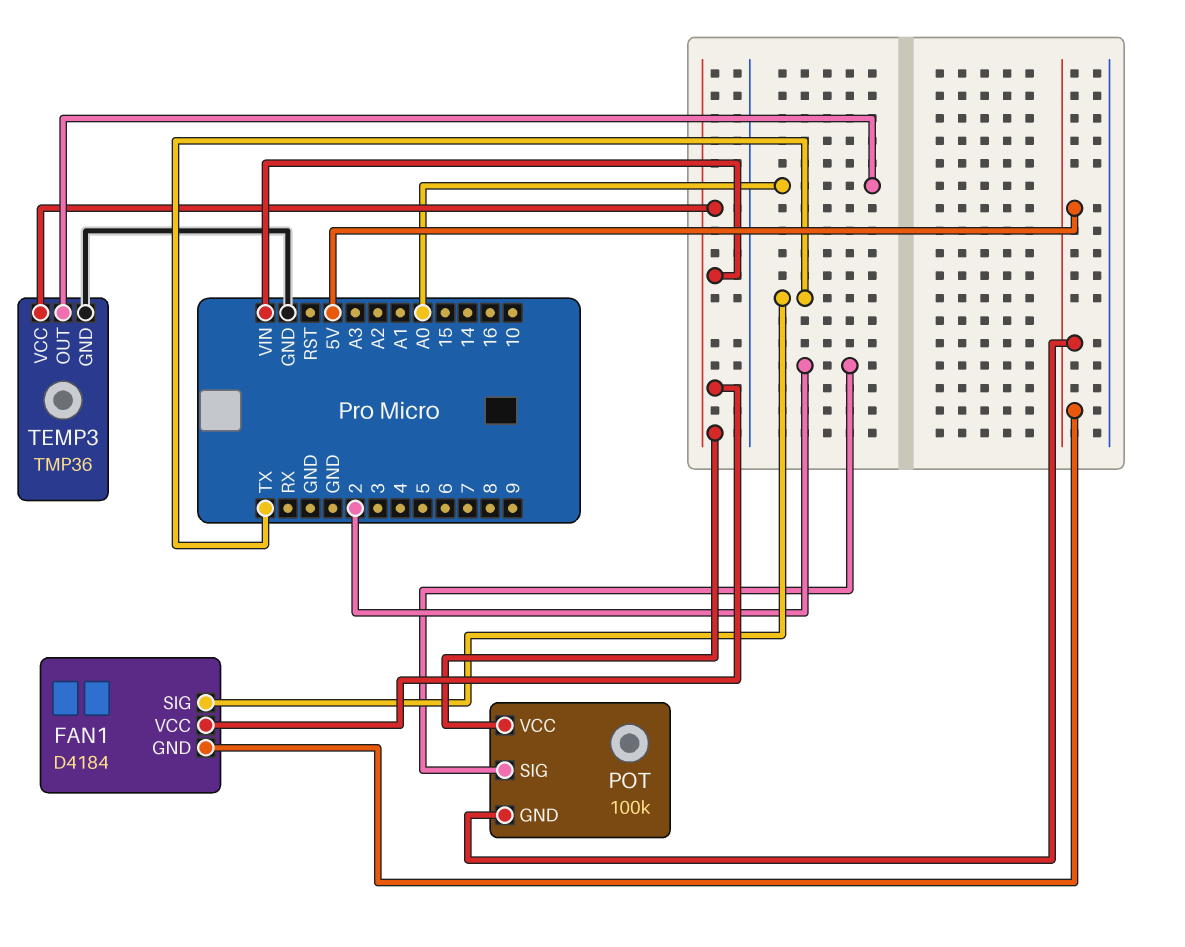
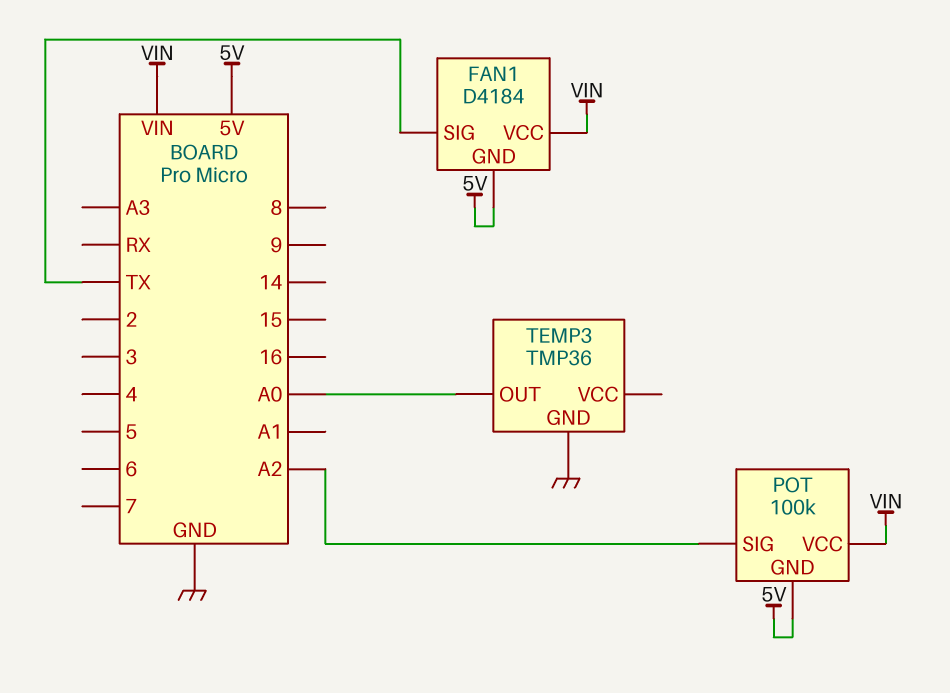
POT pin SIG: 2 -> A2
TEMP3 pin VCC: VIN -> none

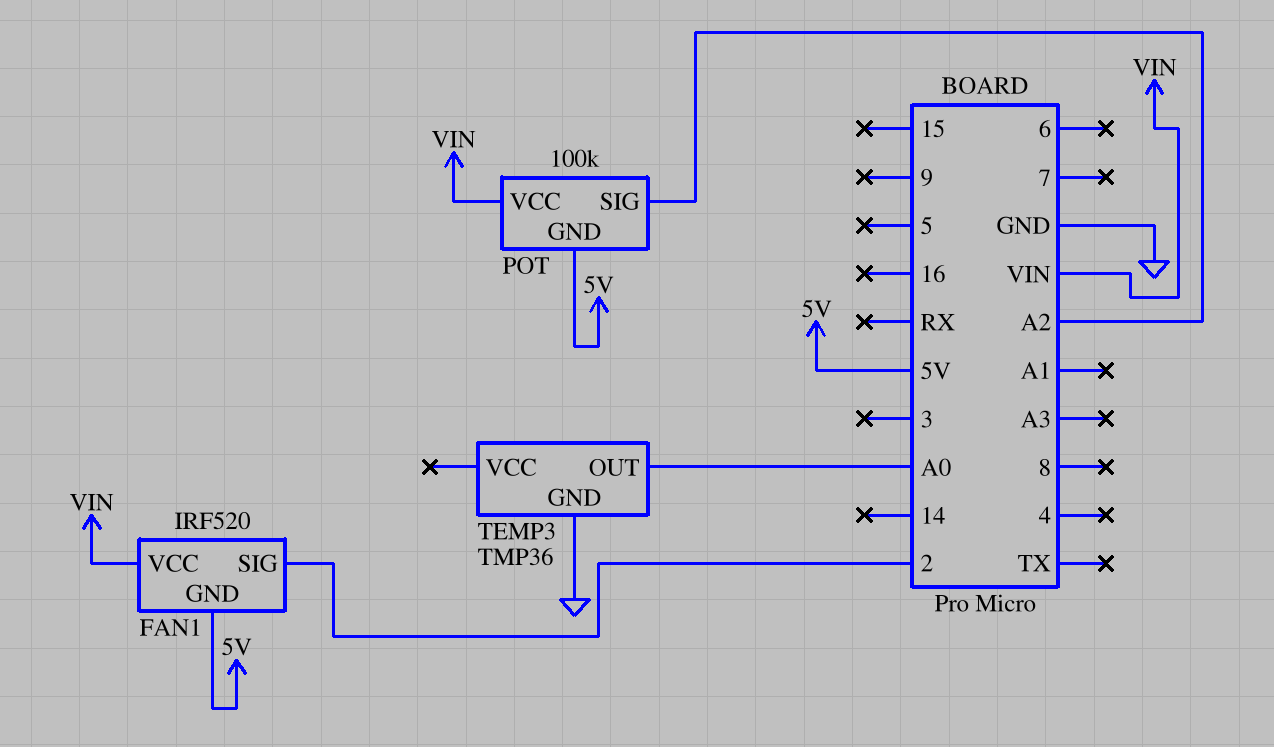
FAN1: D4184 -> IRF520
FAN1 pin SIG: TX -> 2

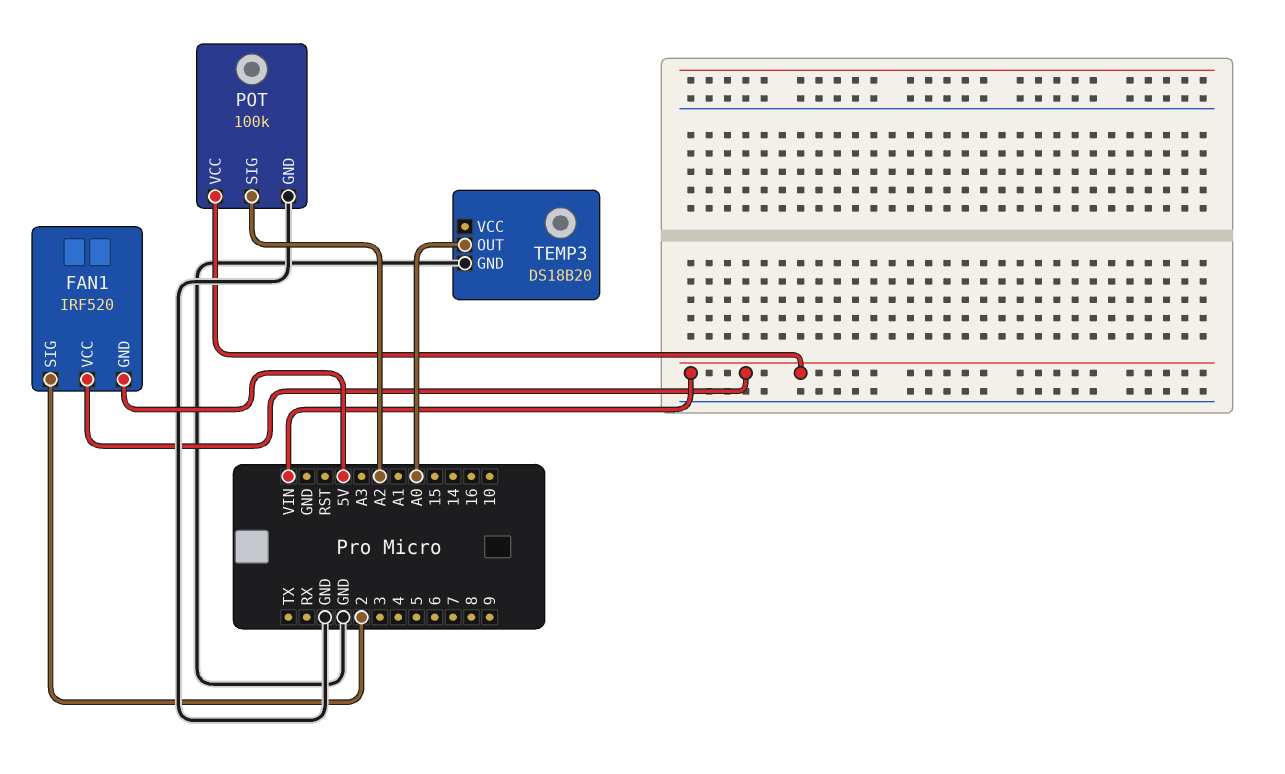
POT pin GND: 5V -> GND
TEMP3: TMP36 -> DS18B20

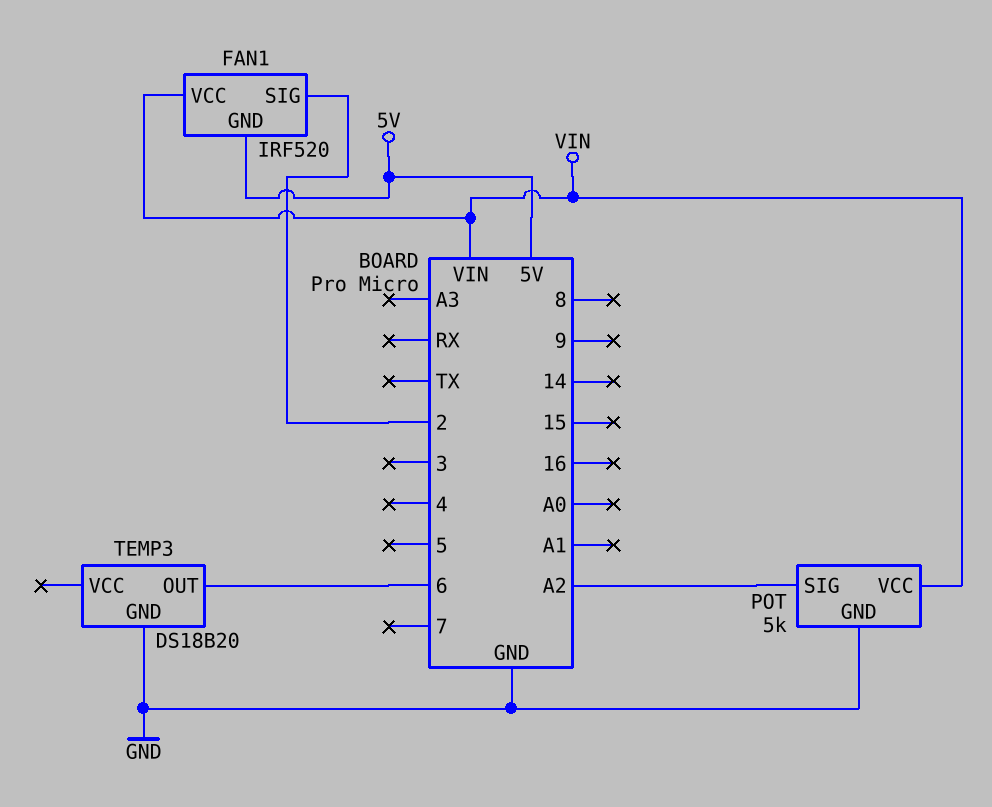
POT: 100k -> 5k
TEMP3 pin OUT: A0 -> 6

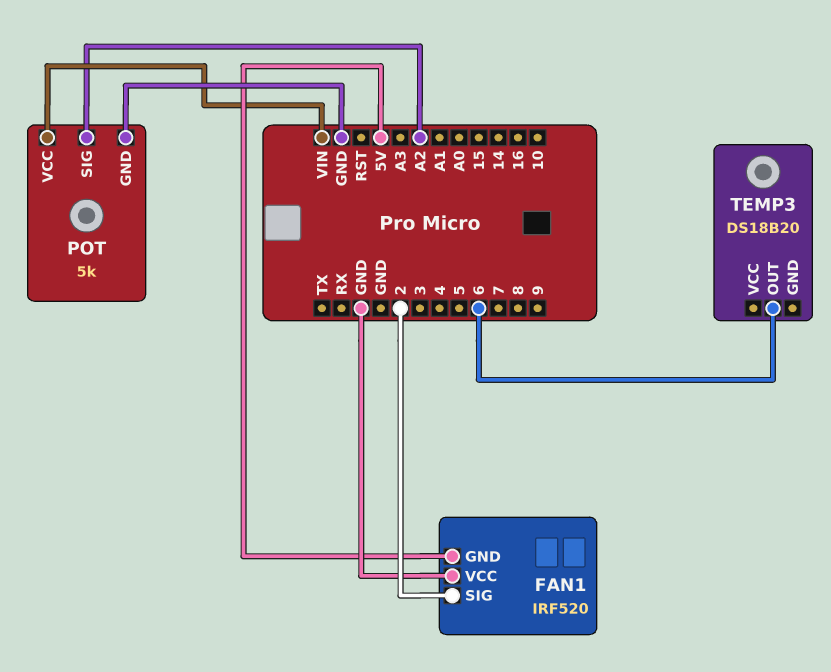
FAN1 pin VCC: VIN -> GND
TEMP3 pin GND: GND -> none

